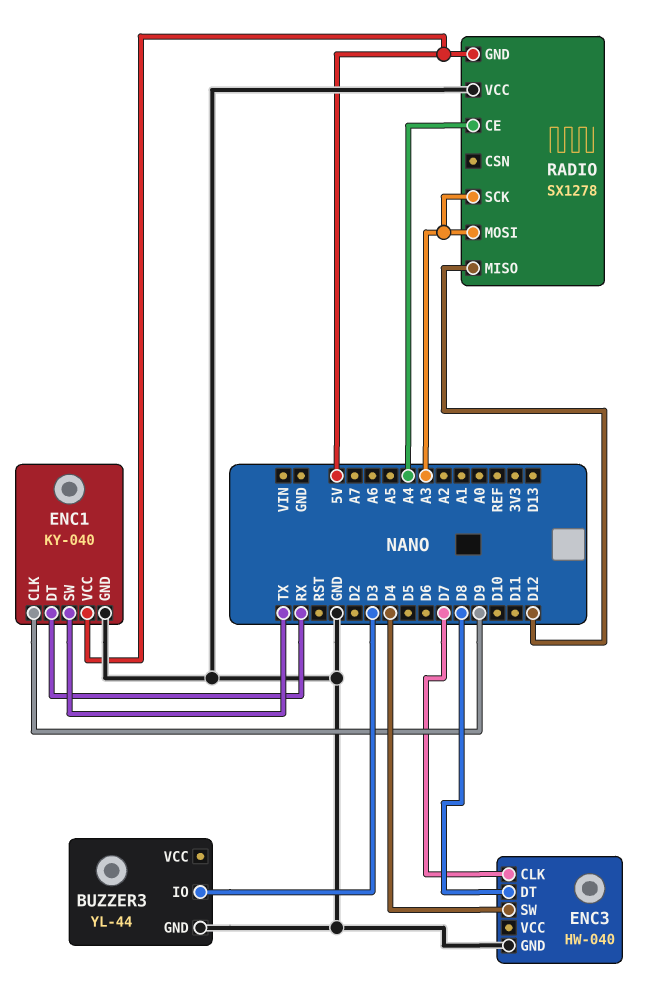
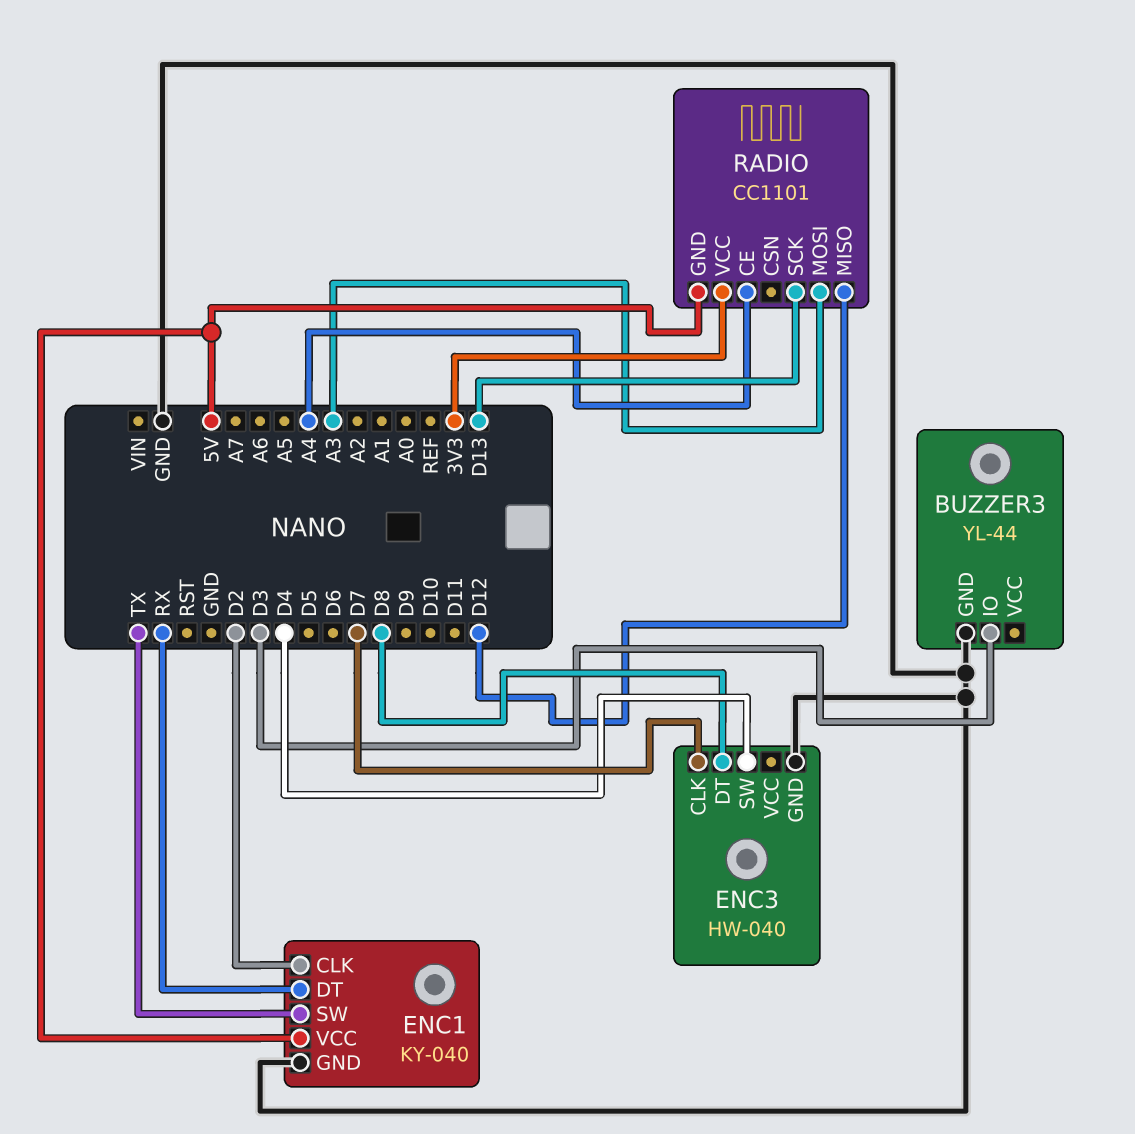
ENC1 pin CLK: D9 -> D2
RADIO: SX1278 -> CC1101
RADIO pin SCK: A3 -> D13
RADIO pin VCC: GND -> 3V3

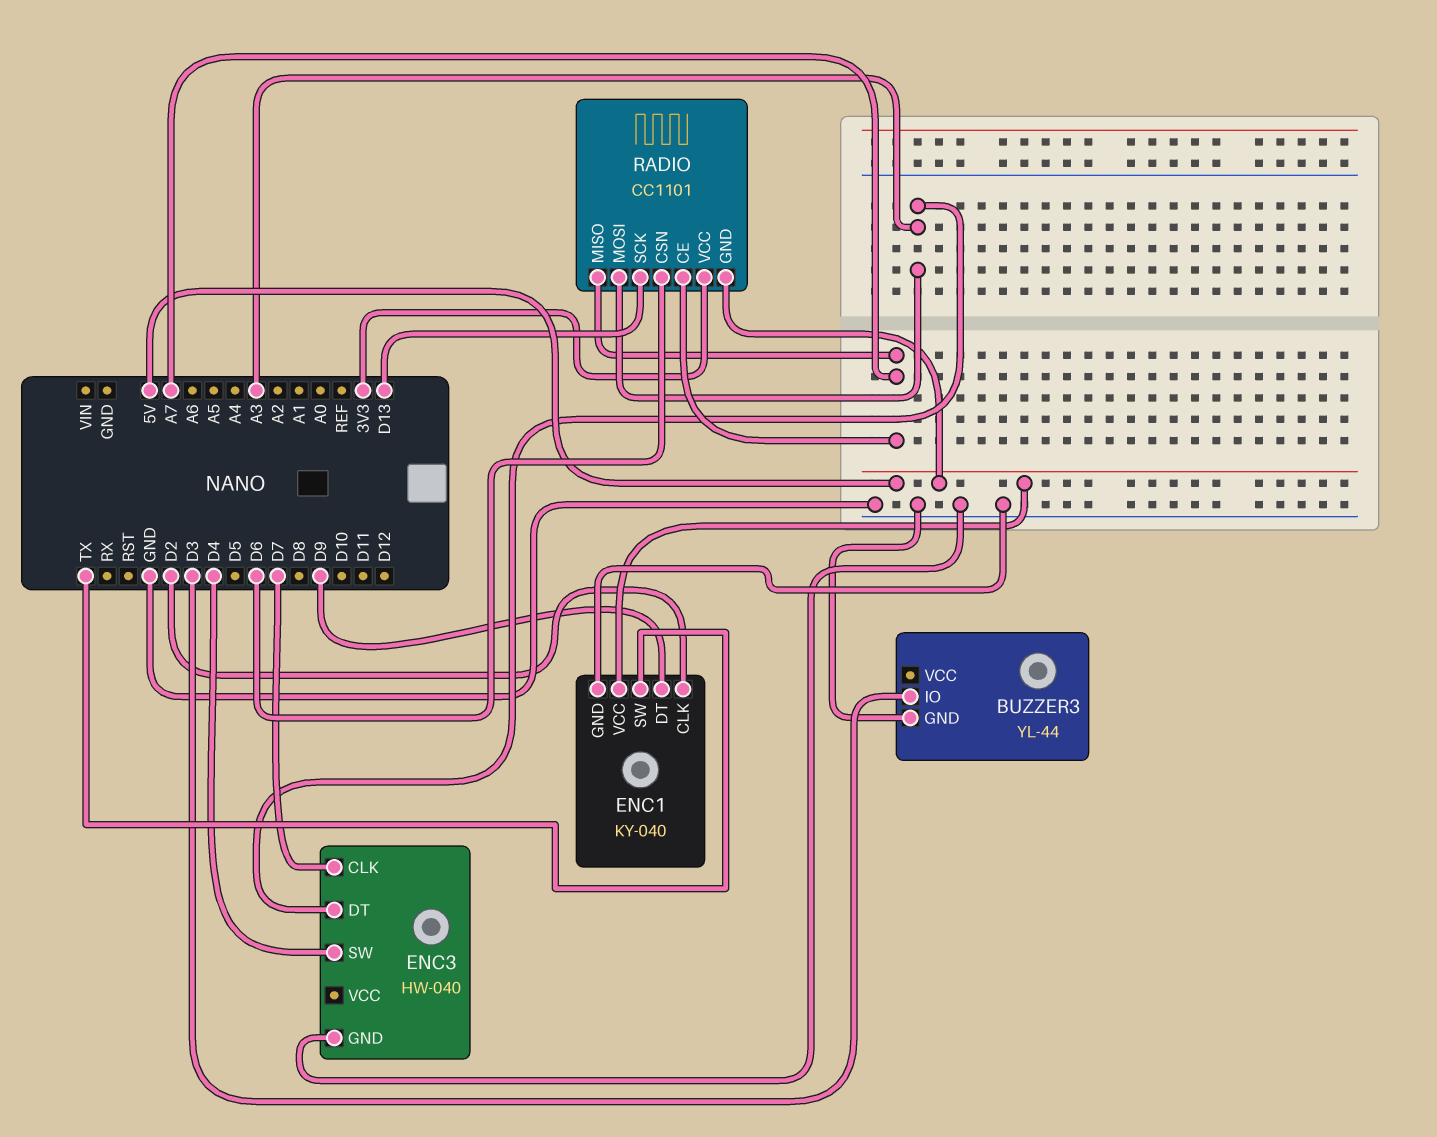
ENC1 pin DT: RX -> D9
ENC3 pin DT: D8 -> A3
RADIO pin CE: A4 -> A7
RADIO pin CSN: none -> D6
RADIO pin MISO: D12 -> A7

